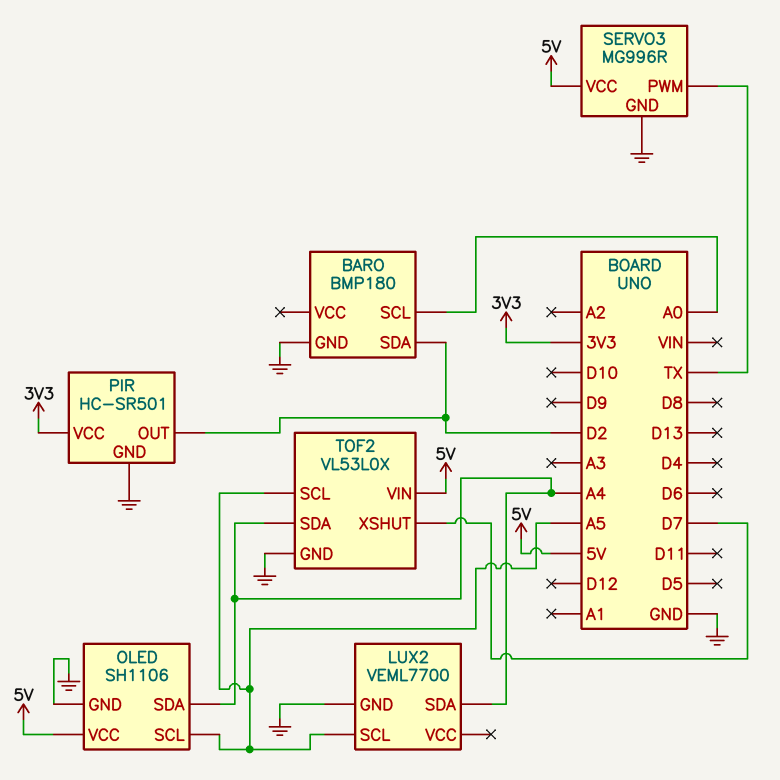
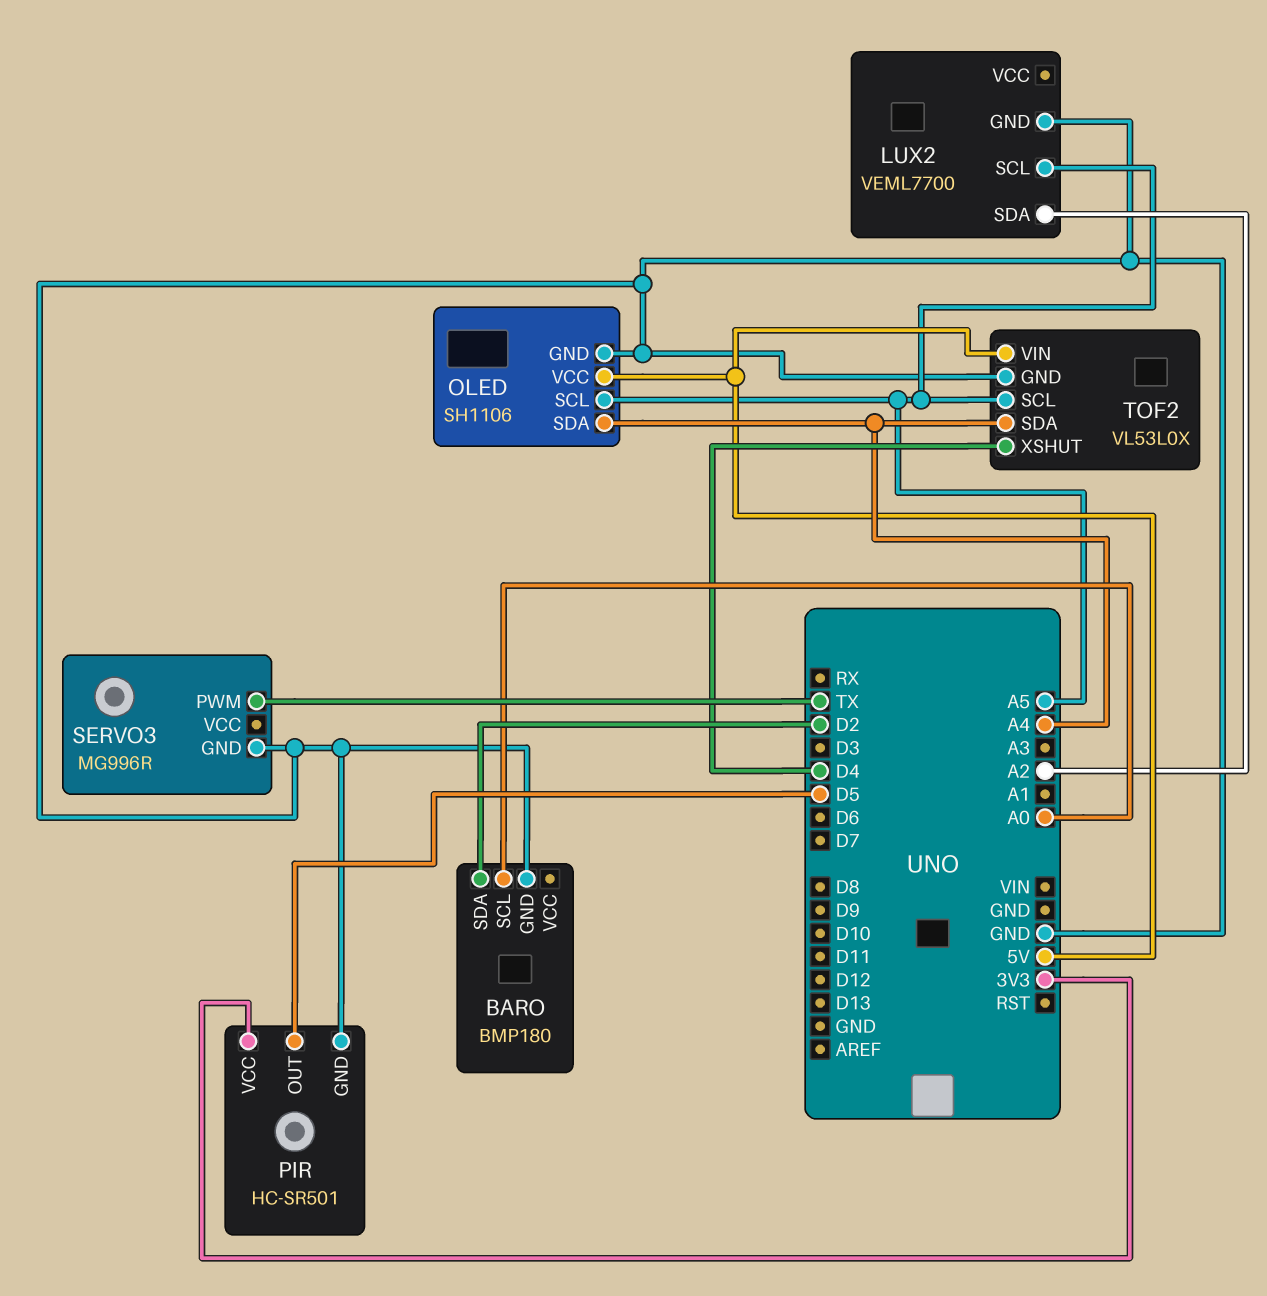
LUX2 pin SDA: A4 -> A2
PIR pin OUT: D2 -> D5
SERVO3 pin VCC: 5V -> none
TOF2 pin XSHUT: D7 -> D4

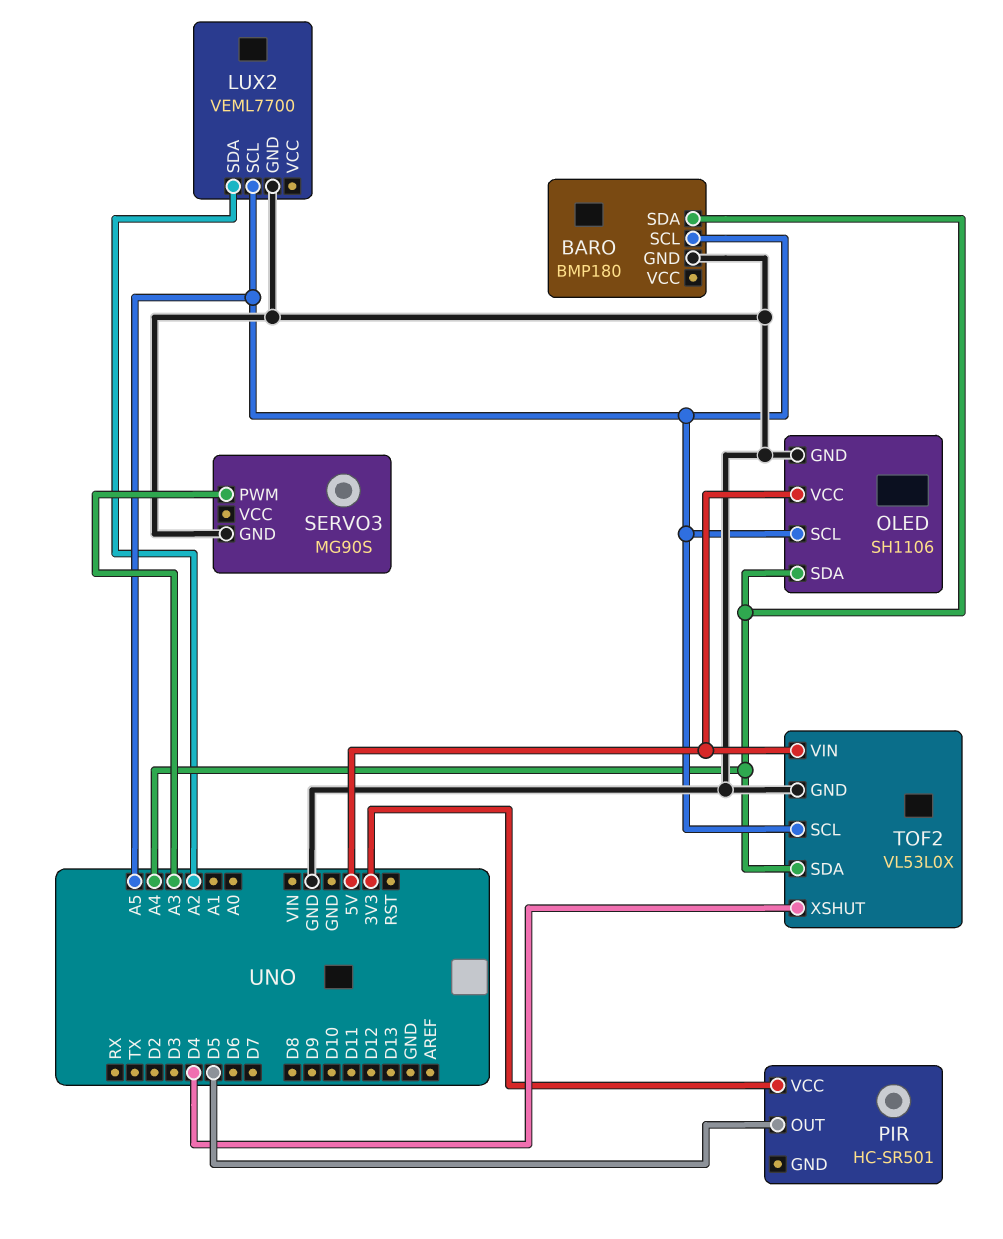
BARO pin SCL: A0 -> A5
BARO pin SDA: D2 -> A4
PIR pin GND: GND -> none
SERVO3: MG996R -> MG90S
SERVO3 pin PWM: TX -> A3

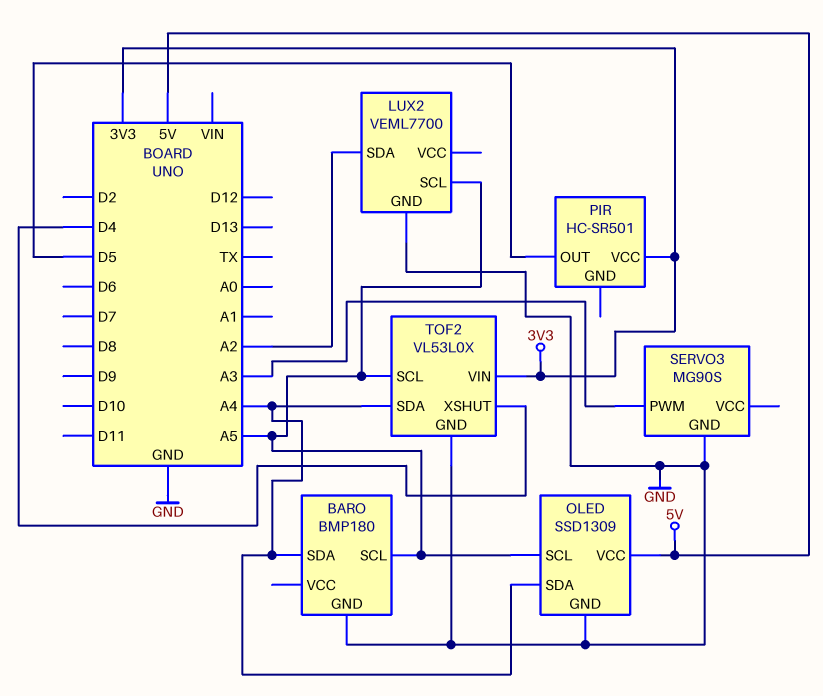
OLED: SH1106 -> SSD1309
TOF2 pin VIN: 5V -> 3V3

